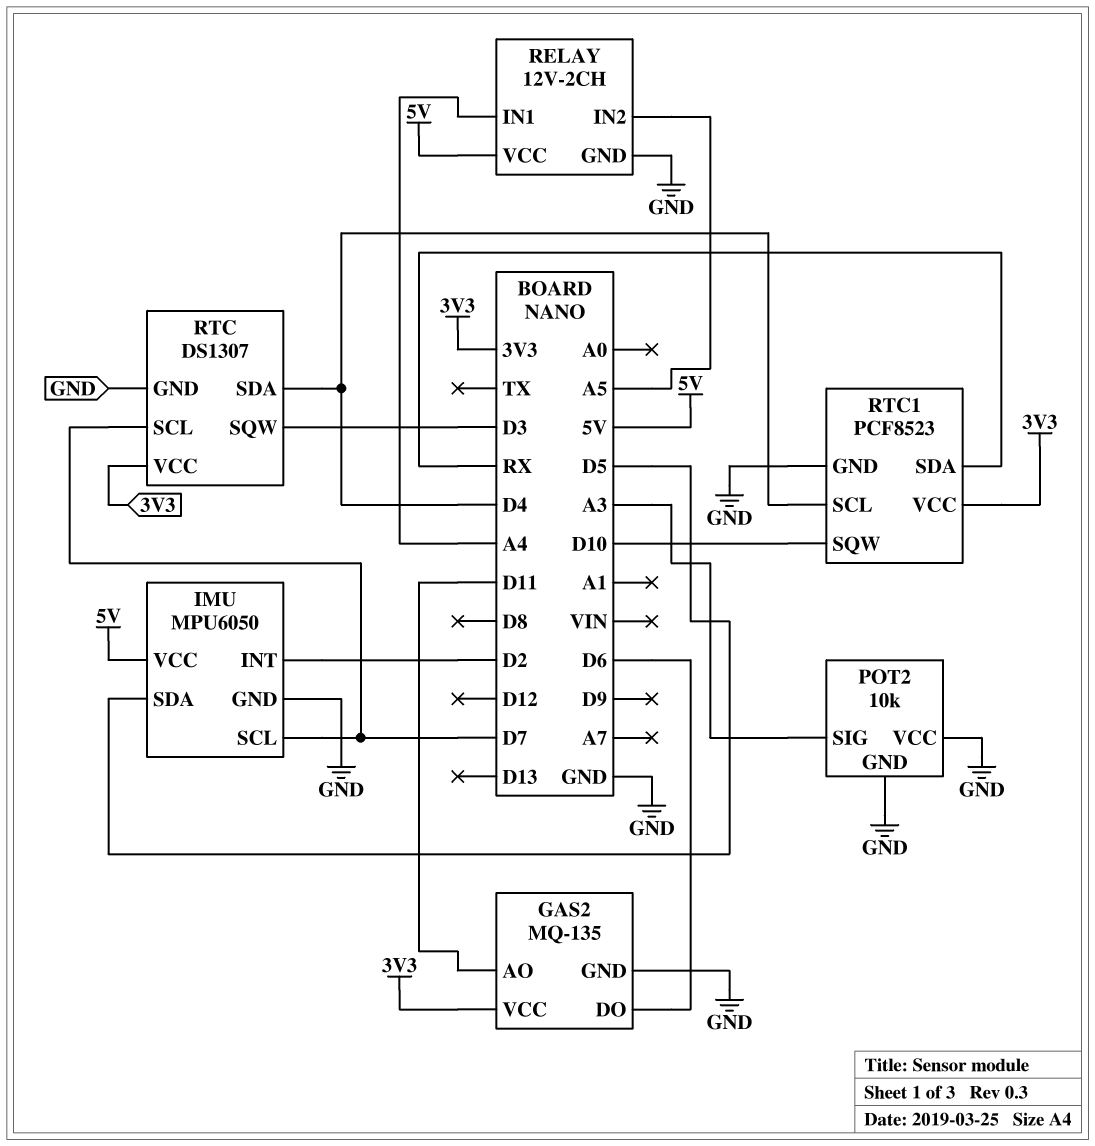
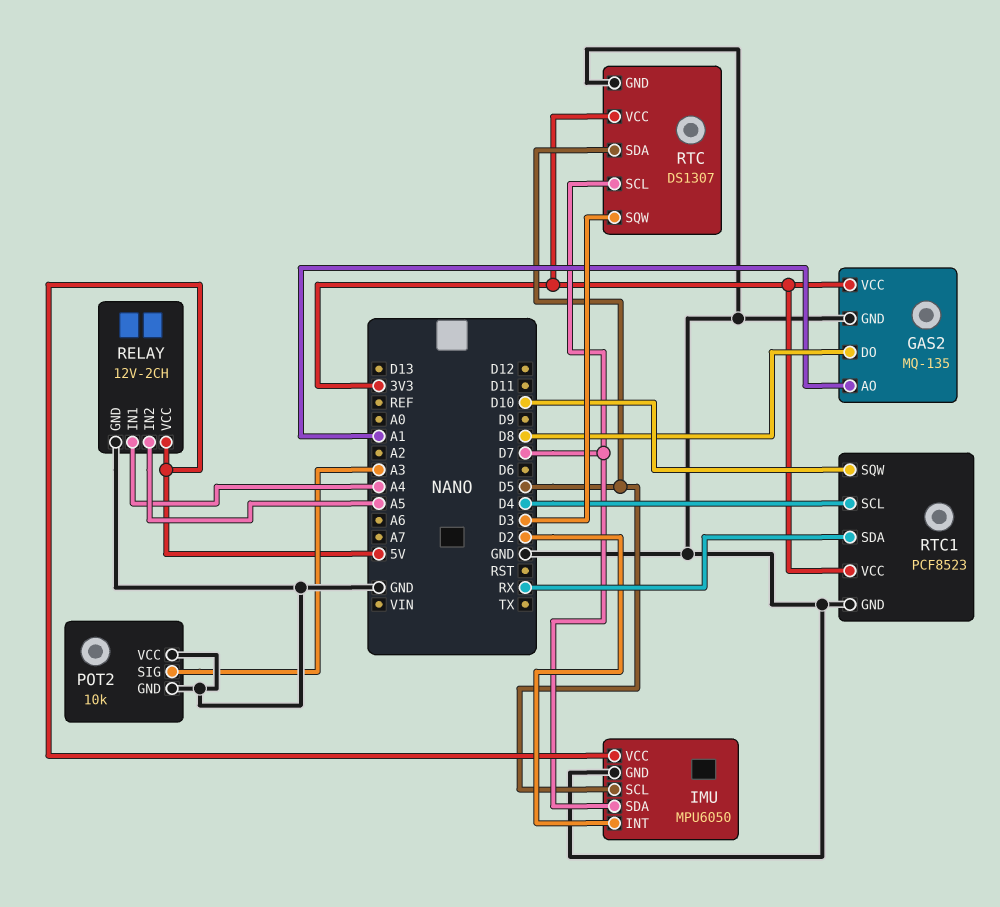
GAS2 pin AO: D11 -> A1
GAS2 pin DO: D6 -> D8
IMU pin SCL: D7 -> D5
IMU pin SDA: D5 -> D7
RTC pin SDA: D4 -> D5

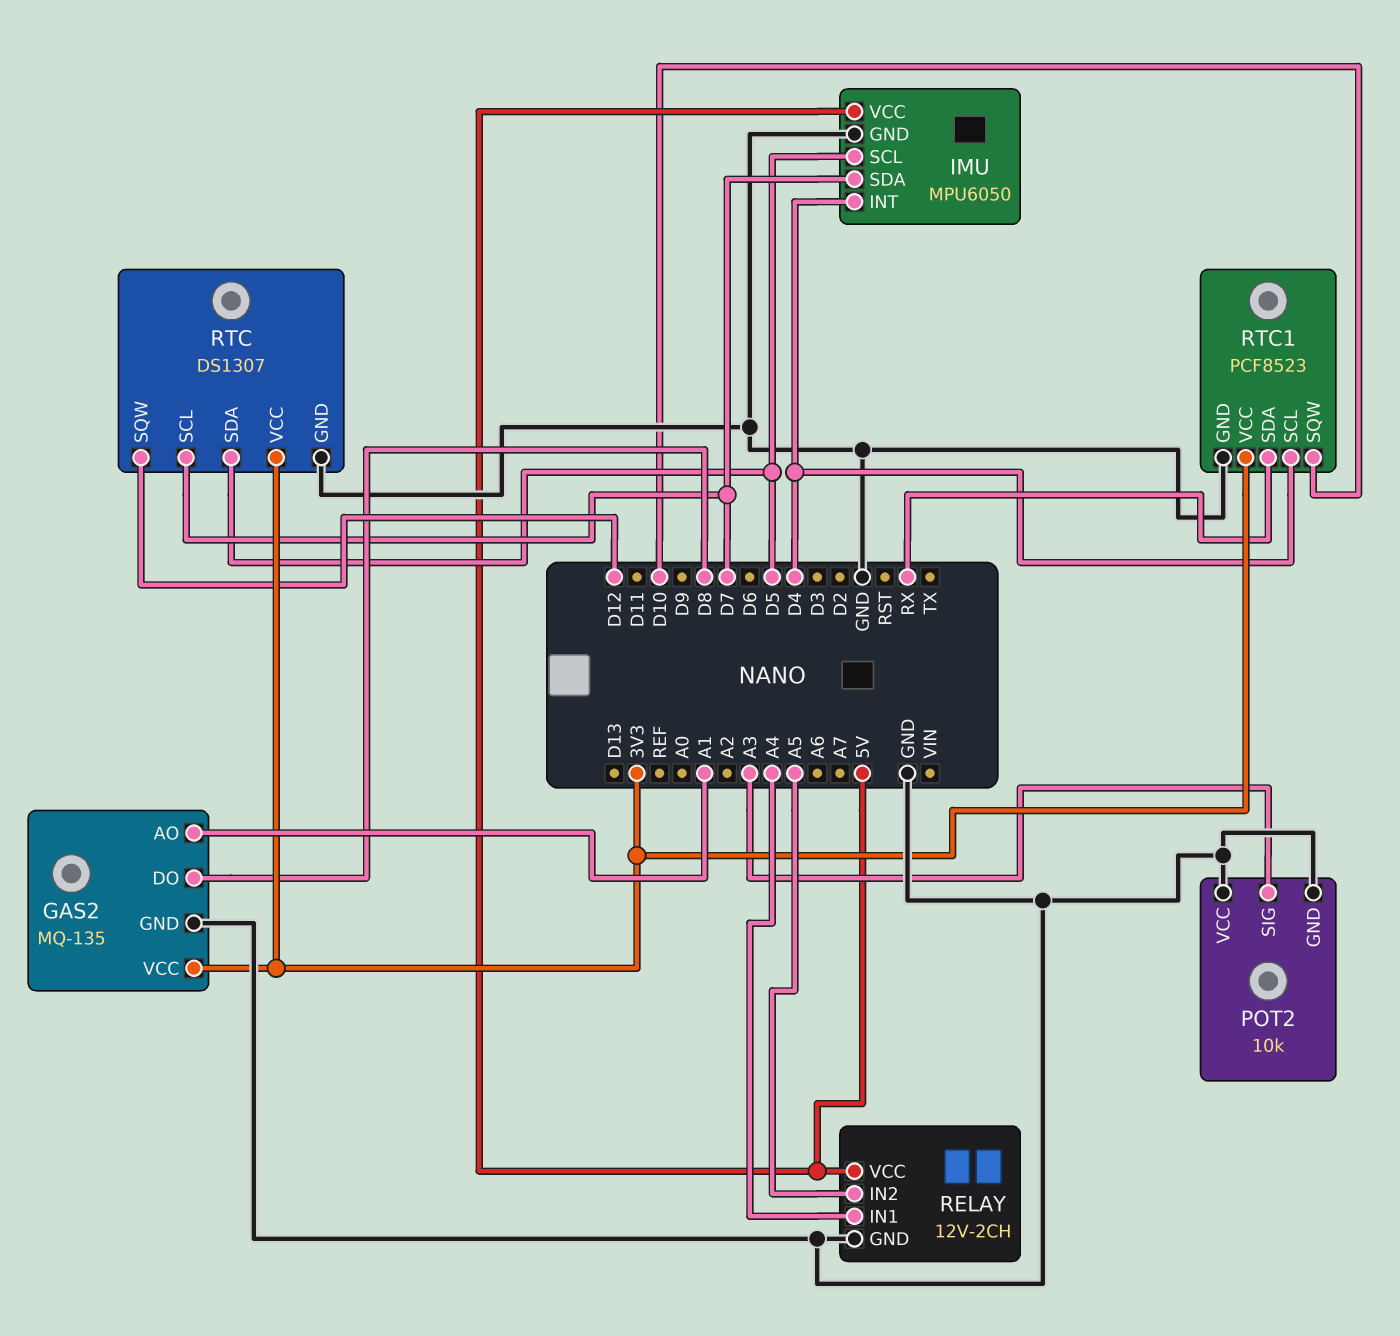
IMU pin INT: D2 -> D4
RTC pin SQW: D3 -> D12

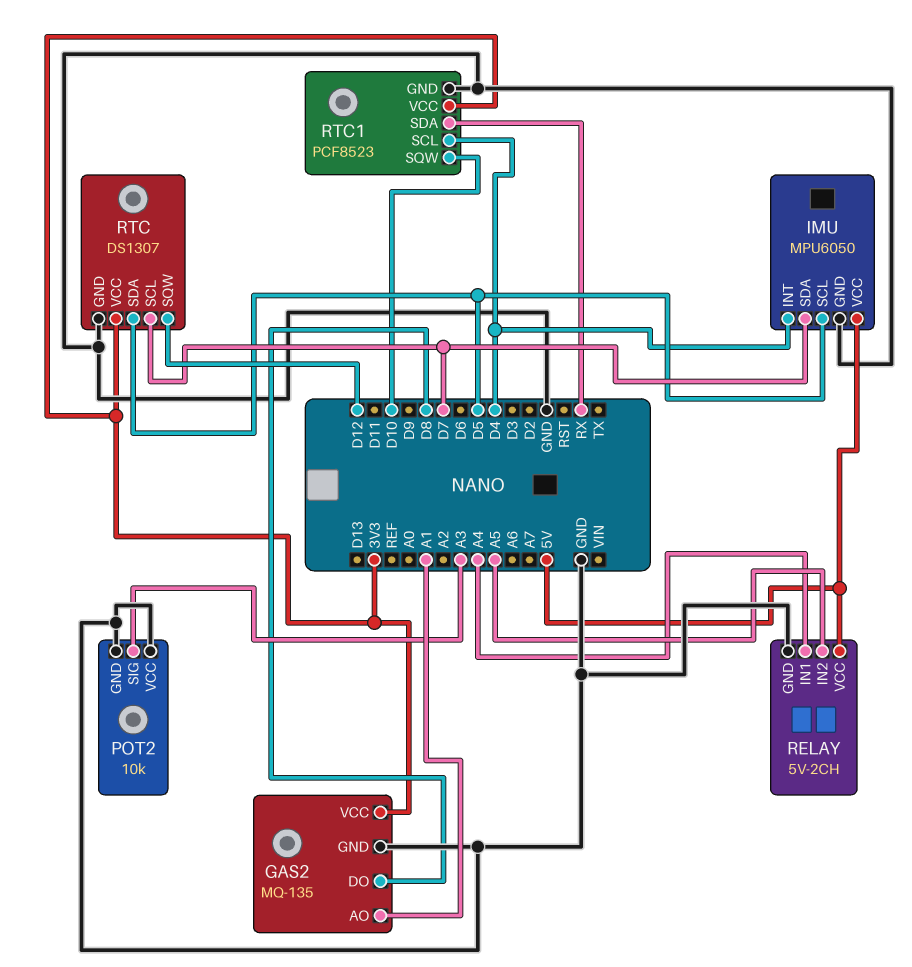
RELAY: 12V-2CH -> 5V-2CH

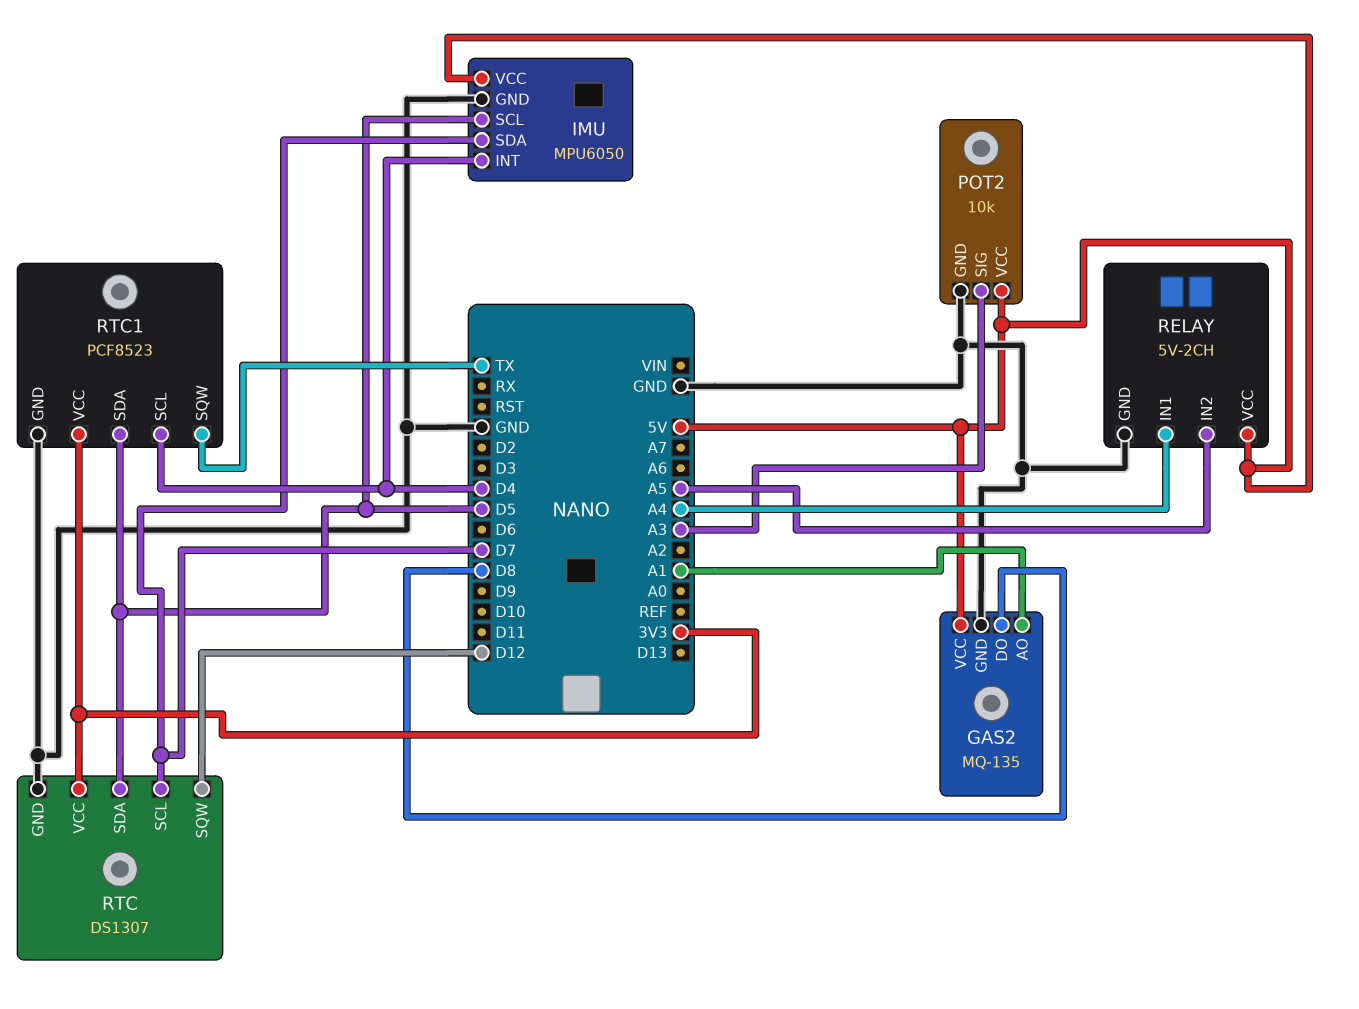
GAS2 pin VCC: 3V3 -> 5V
POT2 pin VCC: GND -> 5V
RTC1 pin SDA: RX -> D5
RTC1 pin SQW: D10 -> TX

